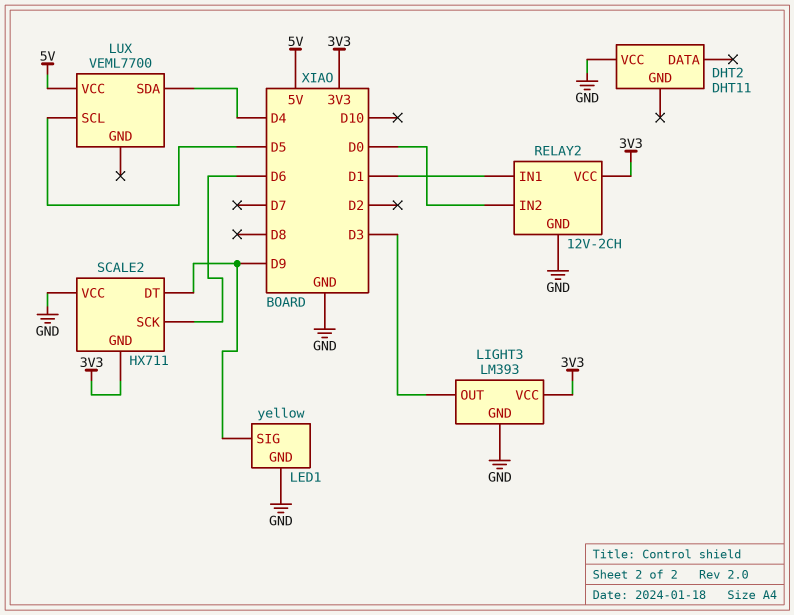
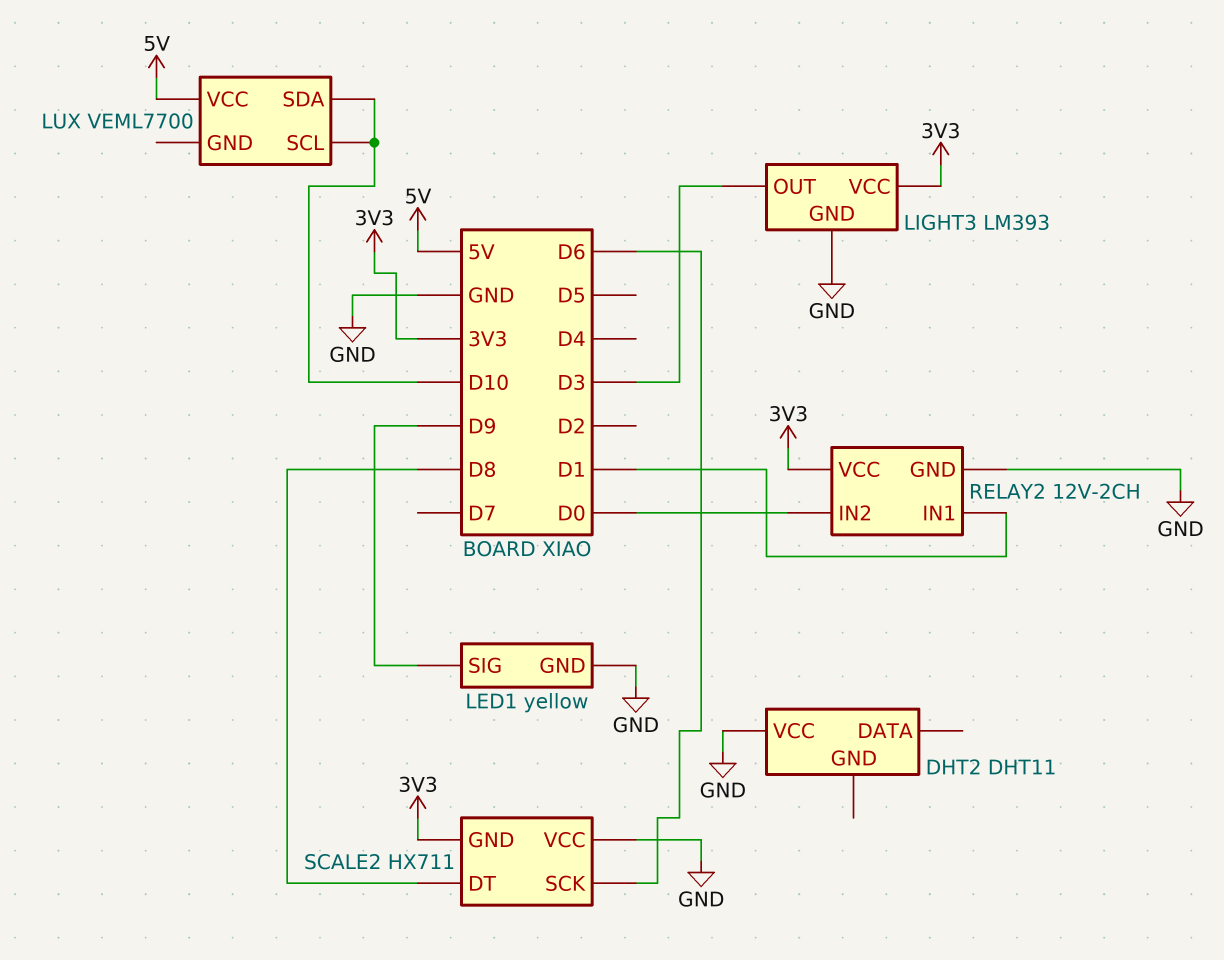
LUX pin SCL: D5 -> D10
LUX pin SDA: D4 -> D10
SCALE2 pin DT: D9 -> D8

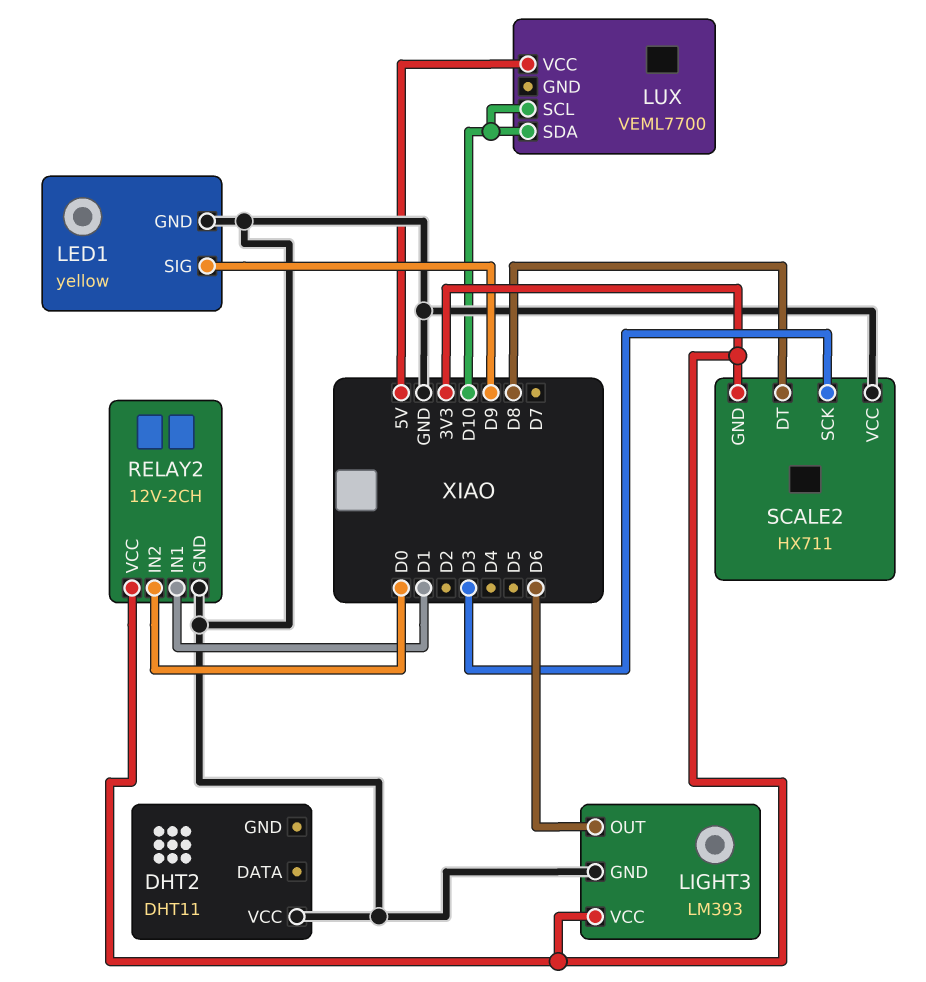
LIGHT3 pin OUT: D3 -> D6
SCALE2 pin SCK: D6 -> D3

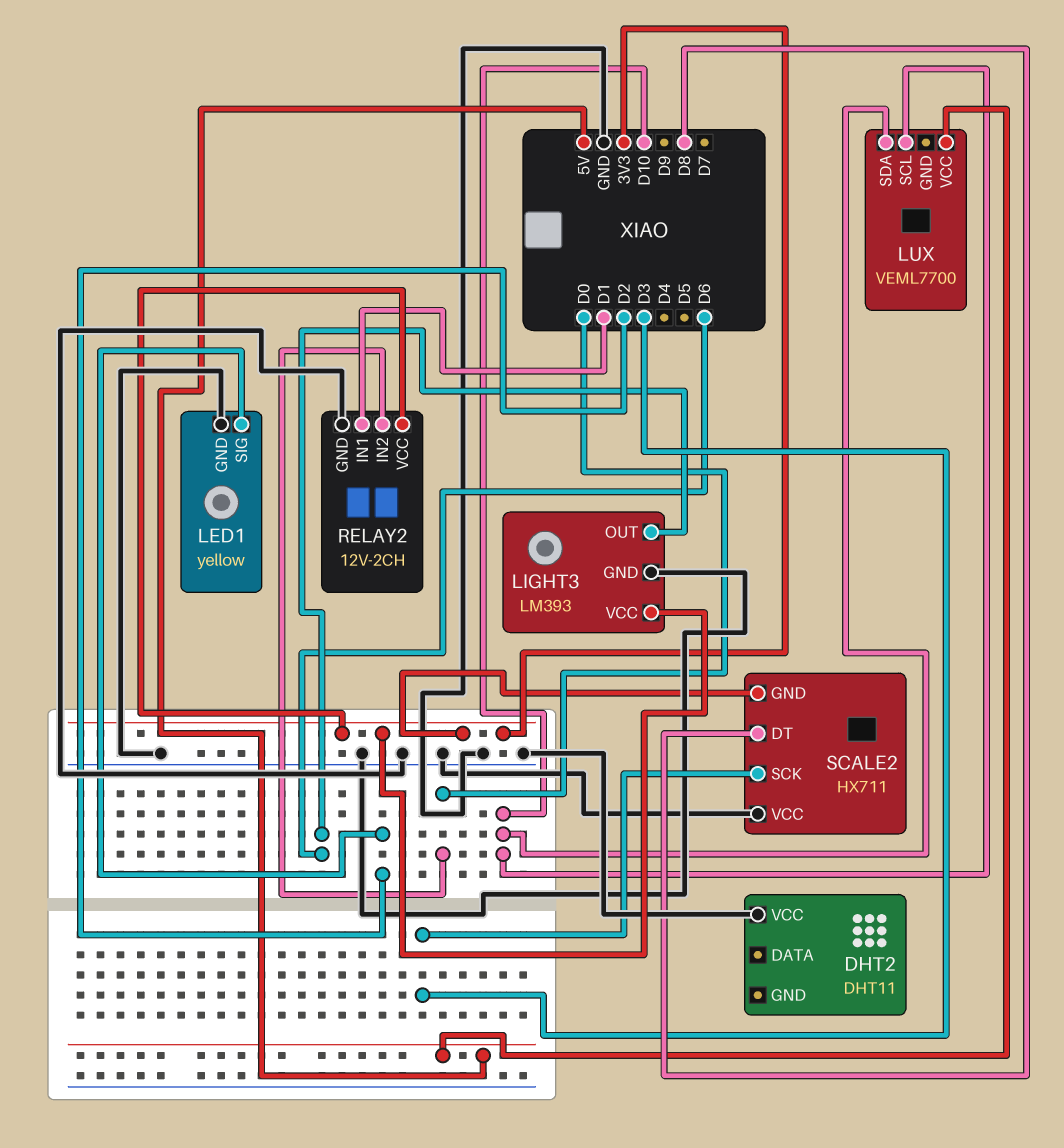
LED1 pin SIG: D9 -> D2

